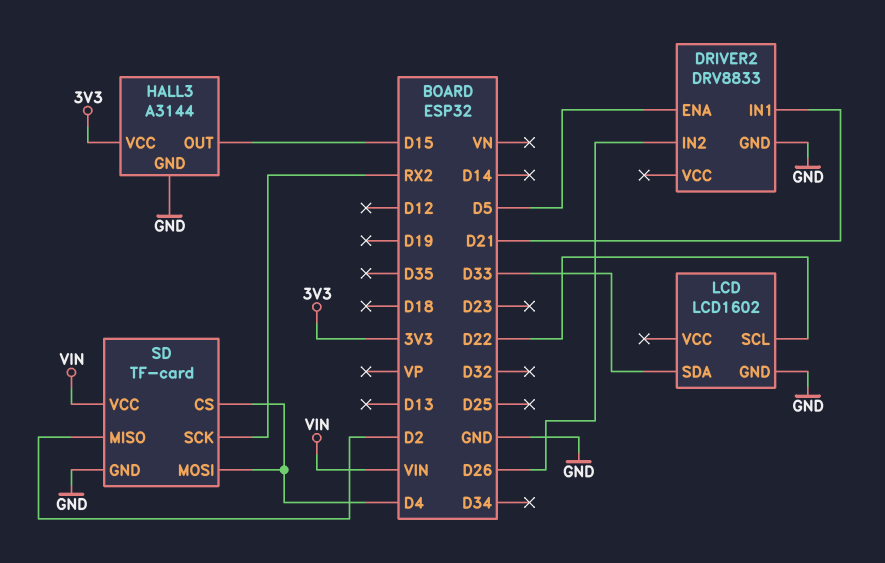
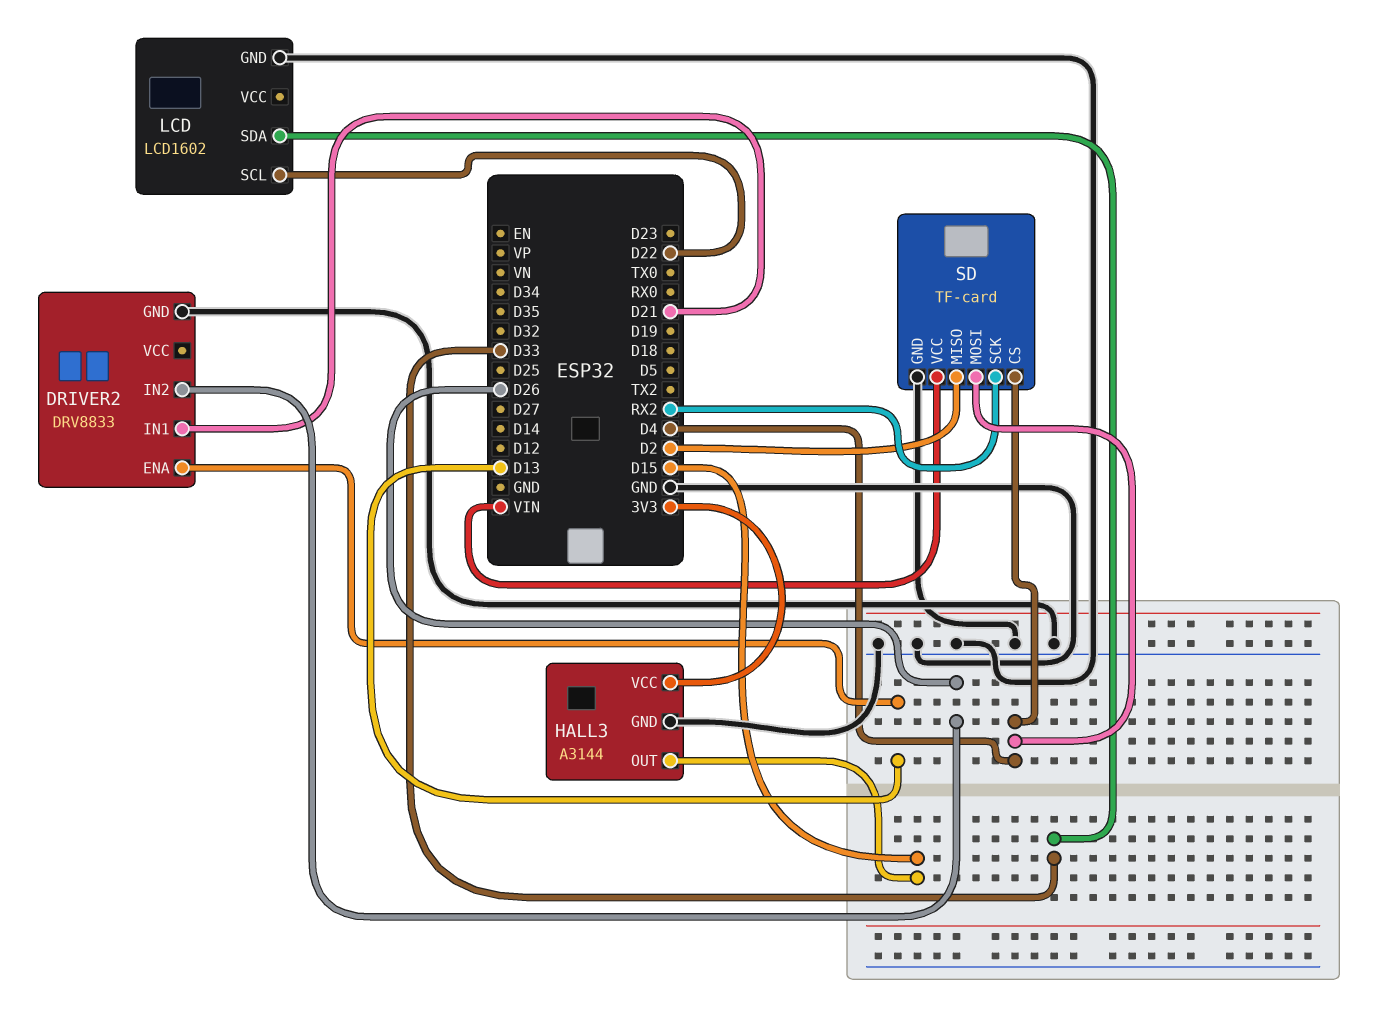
DRIVER2 pin ENA: D5 -> D13

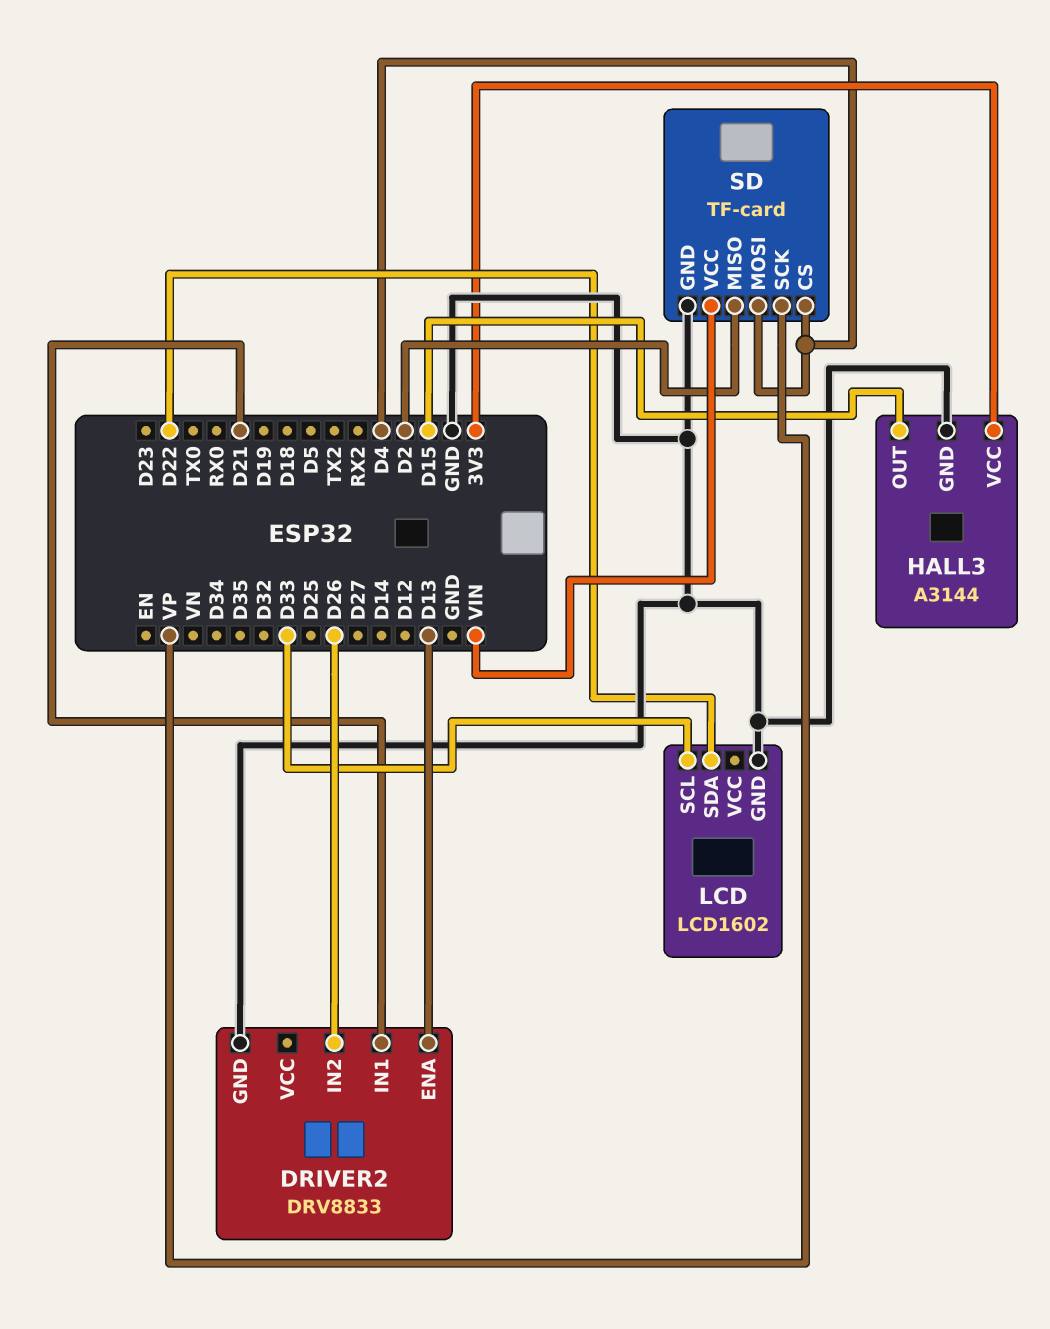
LCD pin SCL: D22 -> D33
LCD pin SDA: D33 -> D22
SD pin SCK: RX2 -> VP

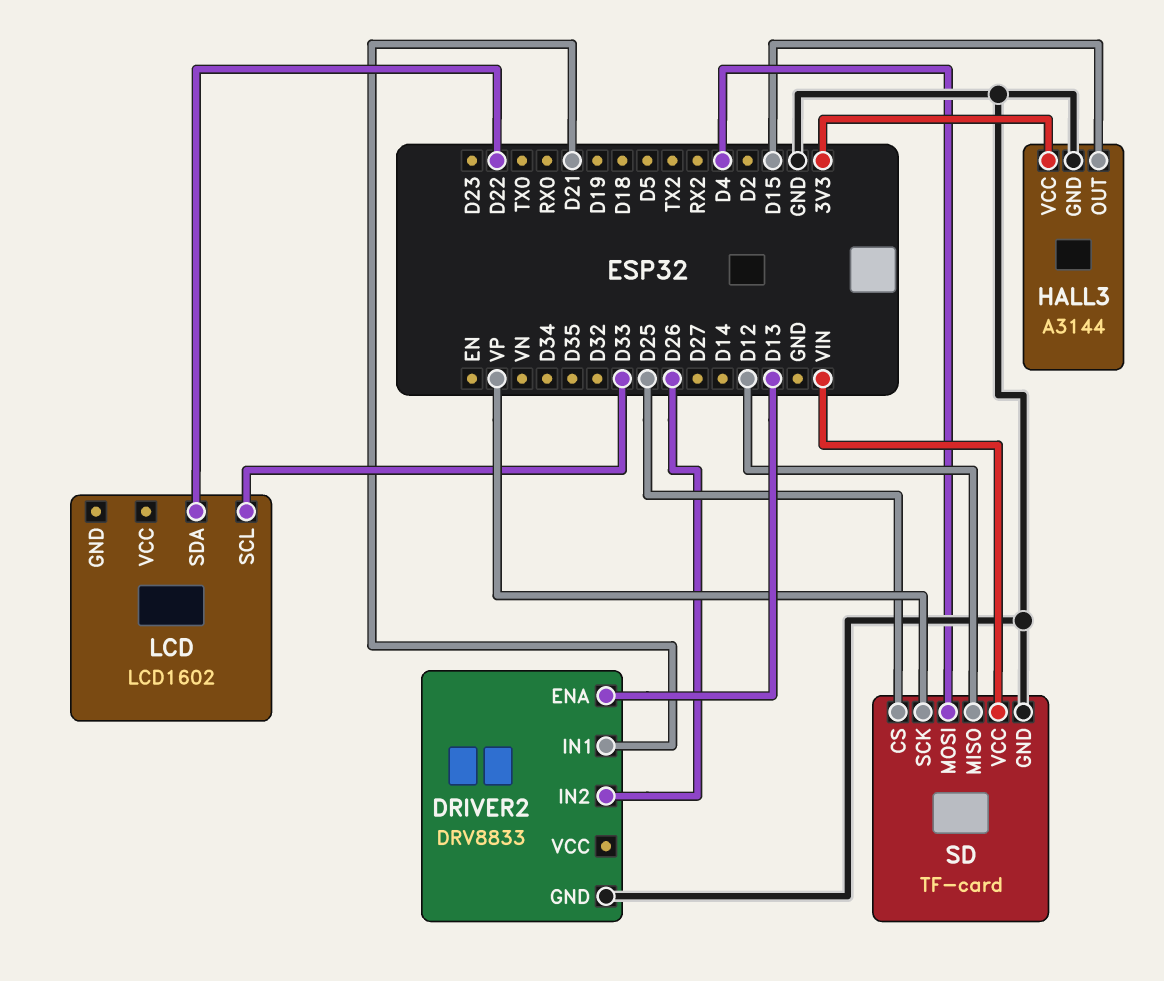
LCD pin GND: GND -> none
SD pin CS: D4 -> D25
SD pin MISO: D2 -> D12

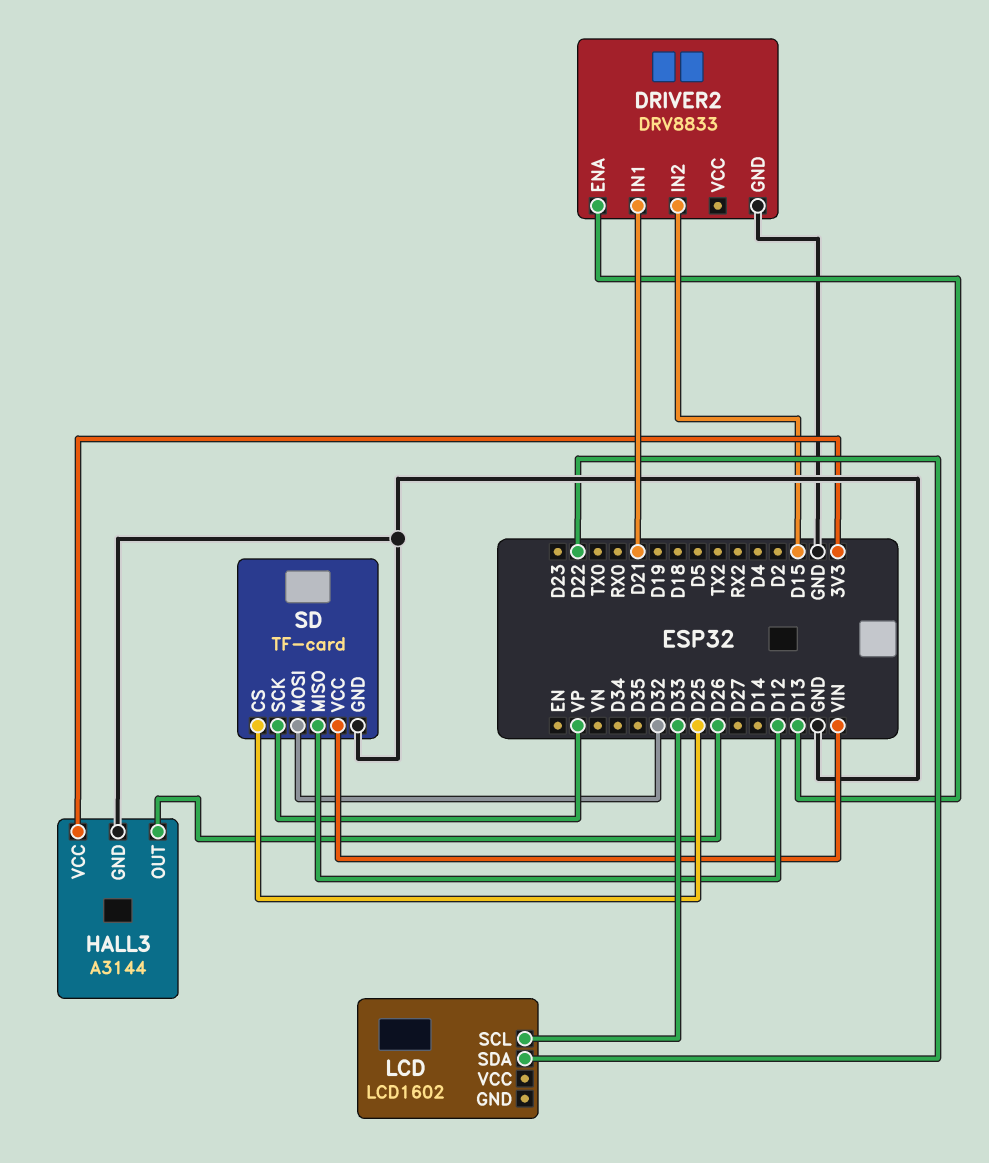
DRIVER2 pin IN2: D26 -> D15
HALL3 pin OUT: D15 -> D26
SD pin MOSI: D4 -> D32

